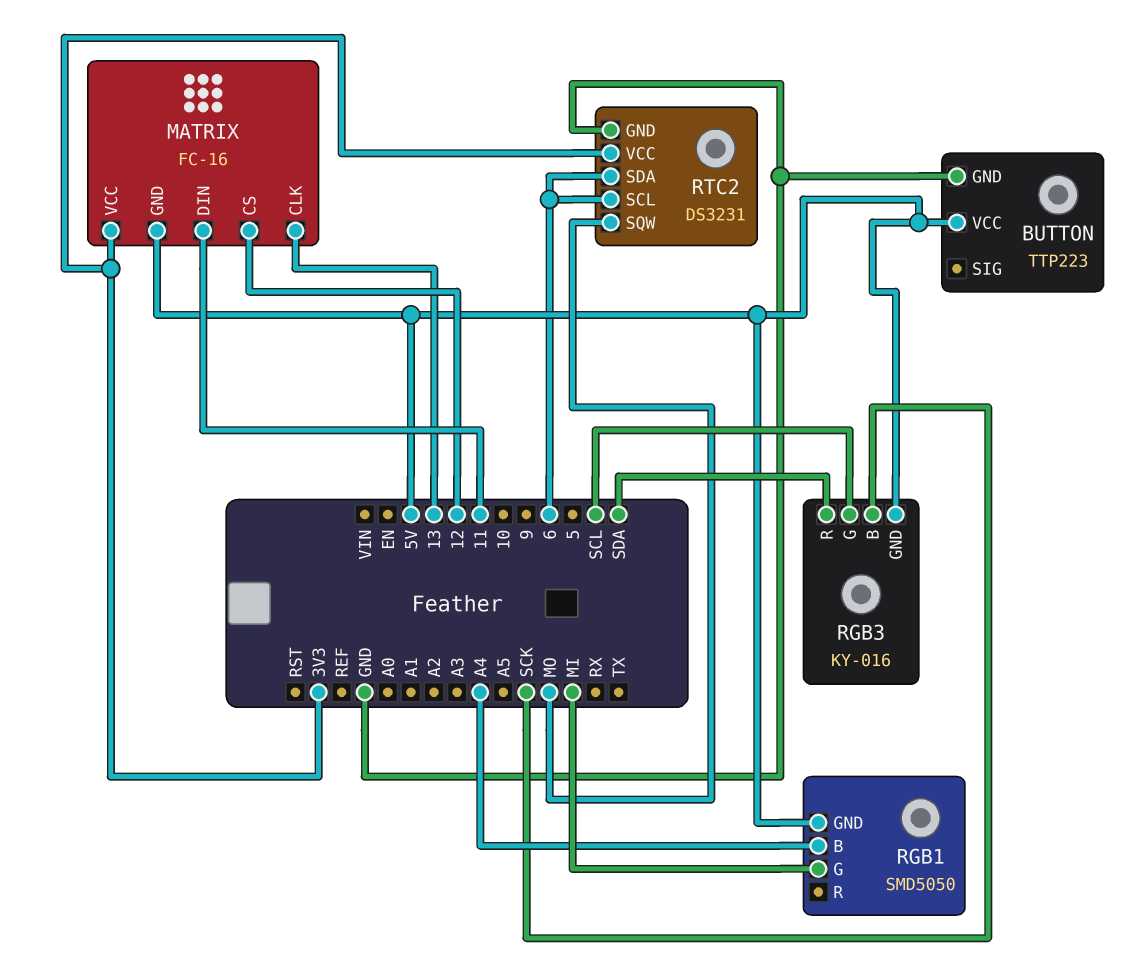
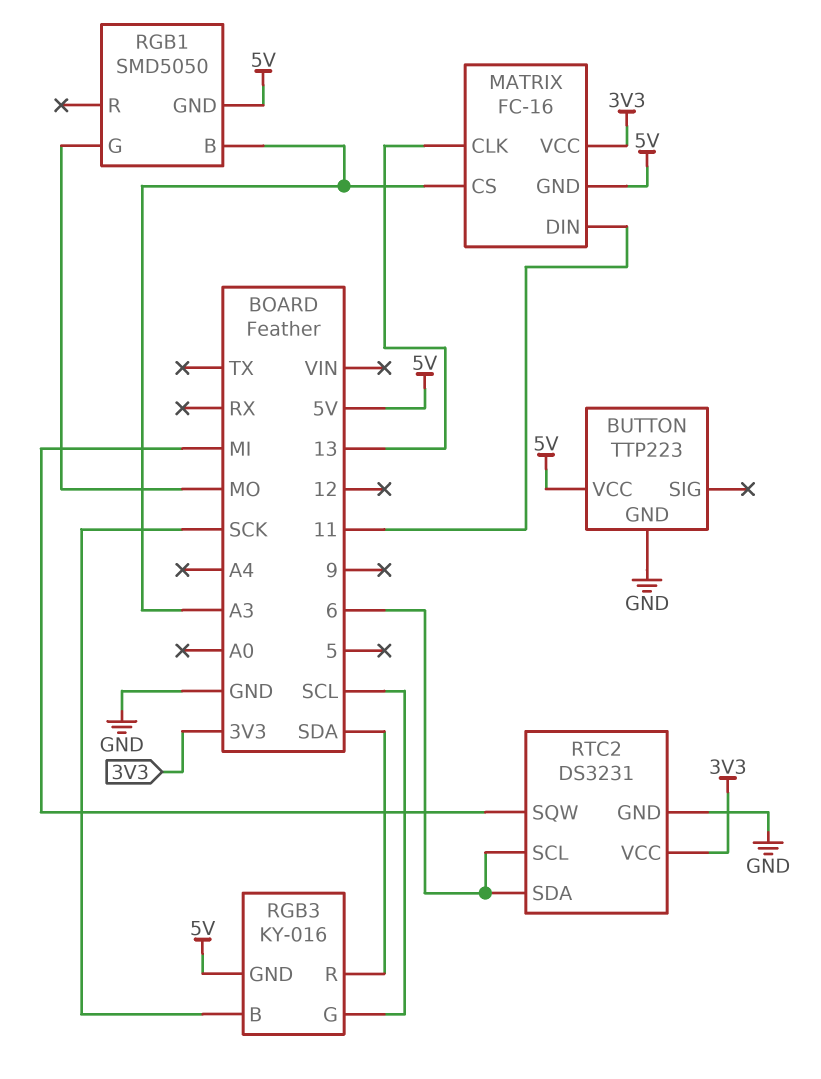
MATRIX pin CS: 12 -> A3
RGB1 pin B: A4 -> A3
RGB1 pin G: MI -> MO
RTC2 pin SQW: MO -> MI

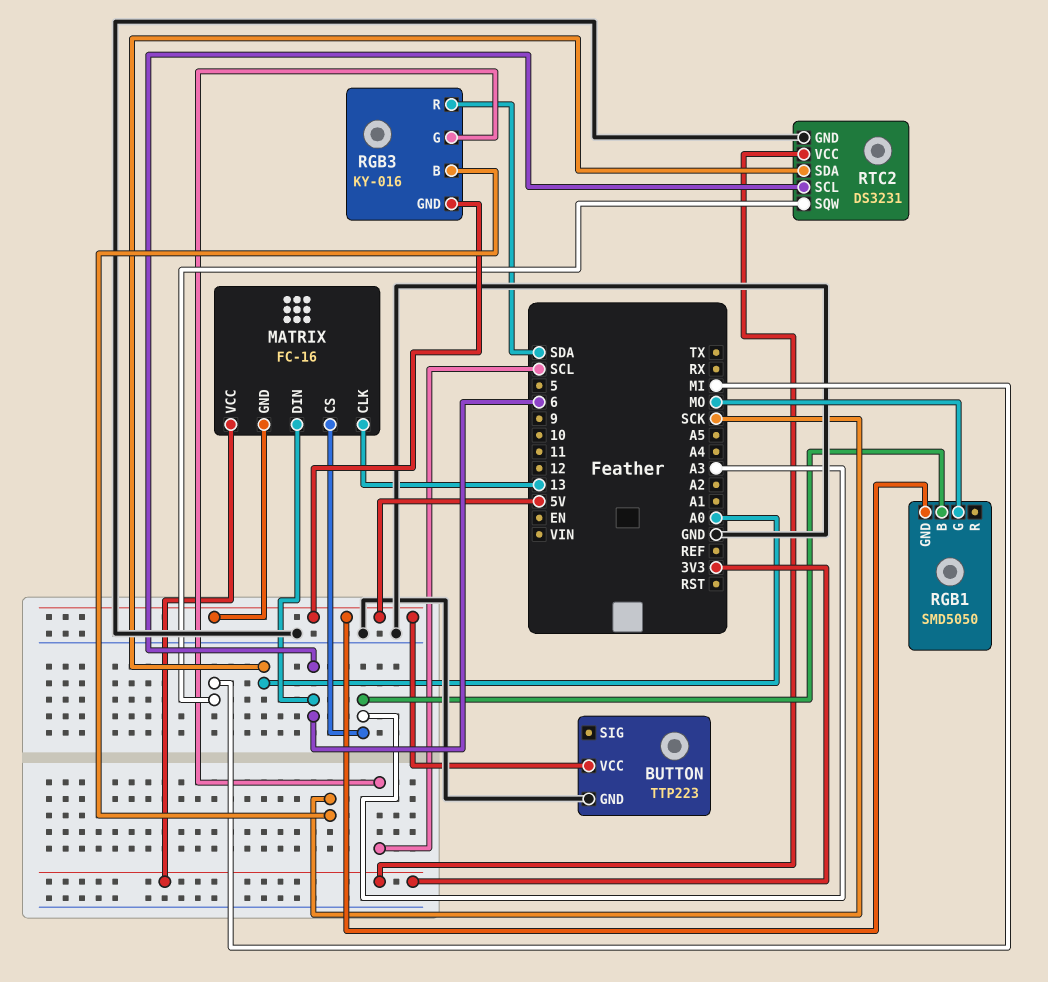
MATRIX pin DIN: 11 -> 6
RTC2 pin SDA: 6 -> A0

